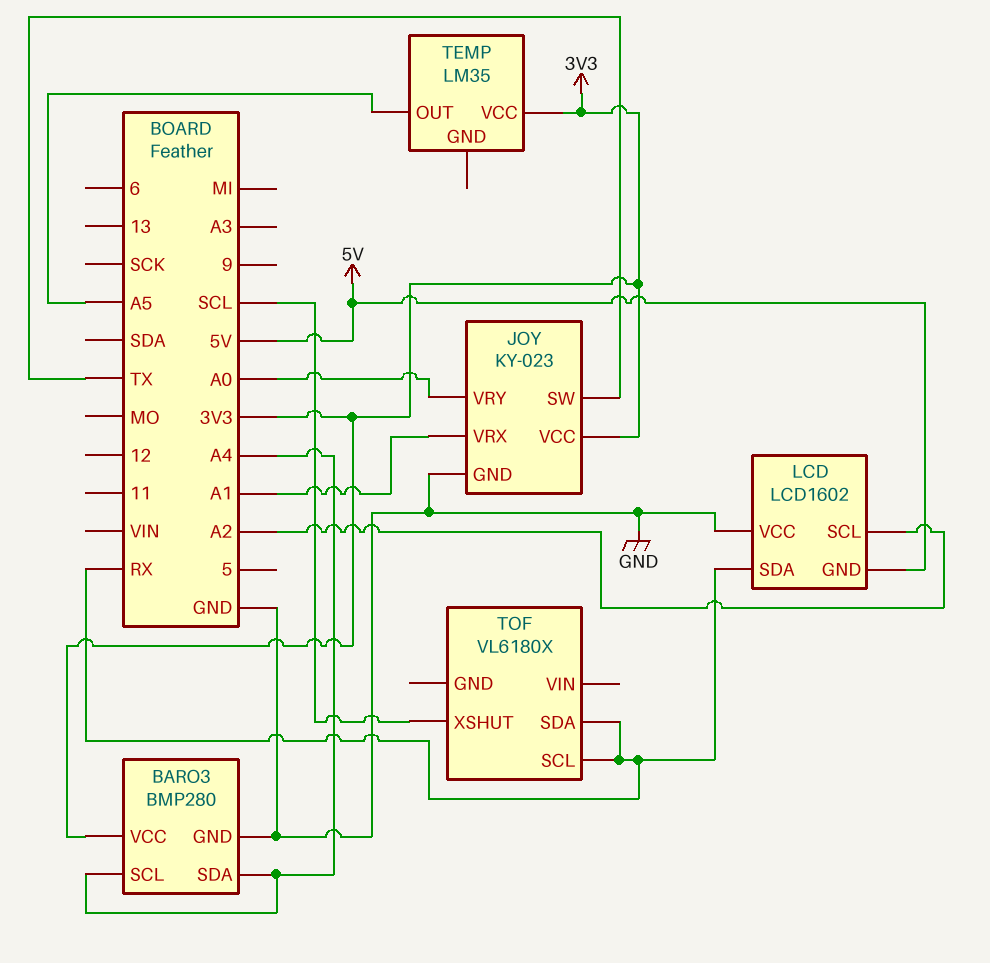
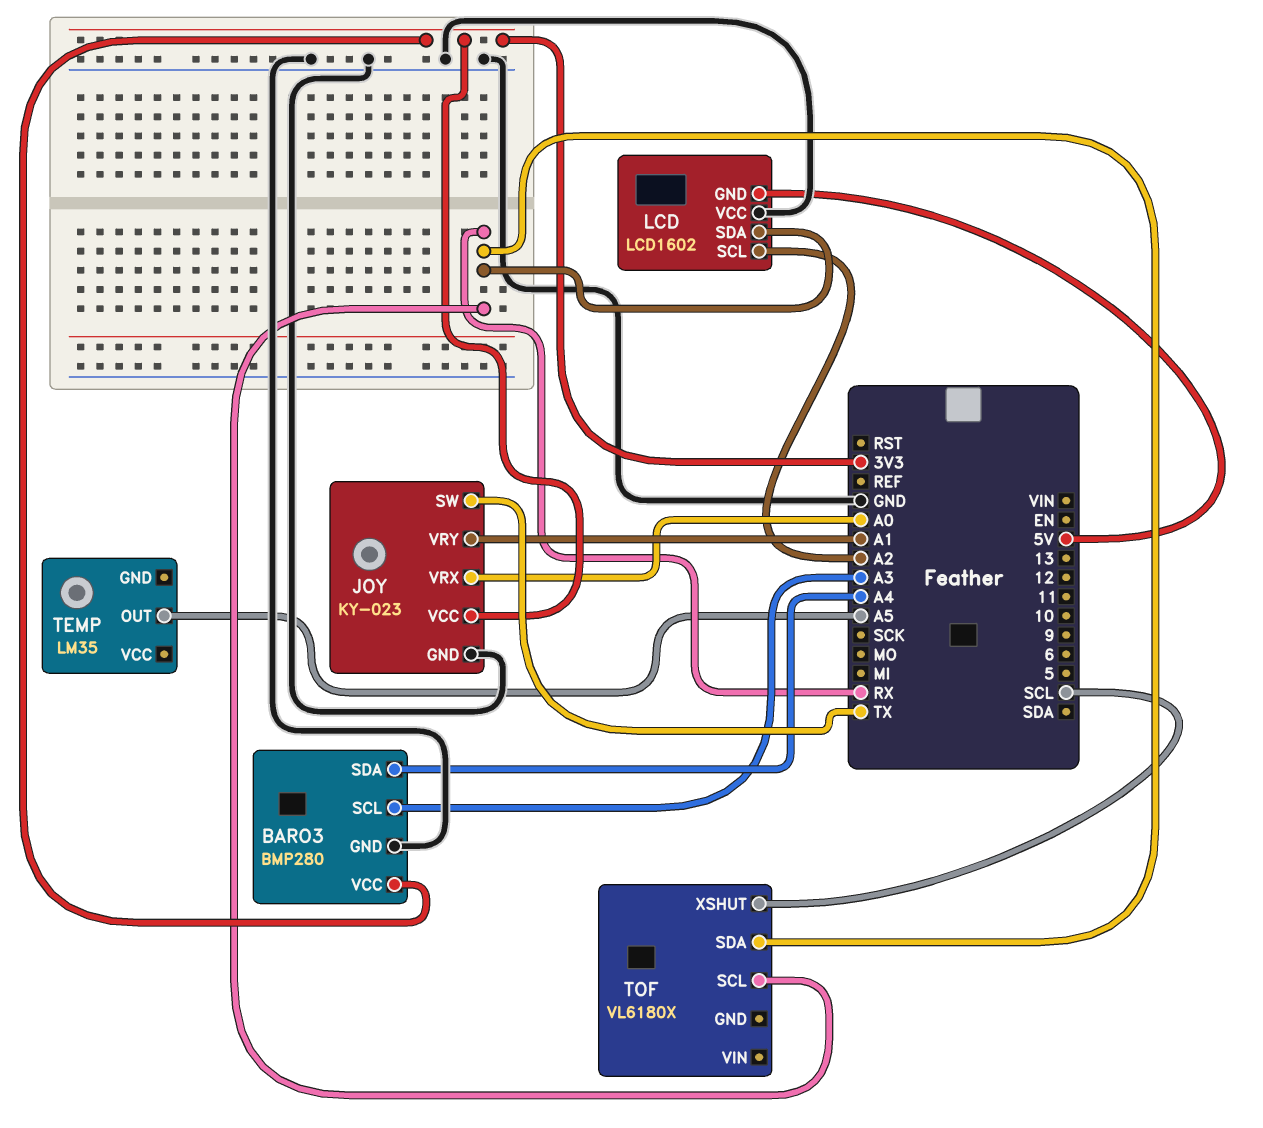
BARO3 pin SCL: A4 -> A3
JOY pin VRX: A1 -> A0
JOY pin VRY: A0 -> A1
TEMP pin VCC: 3V3 -> none

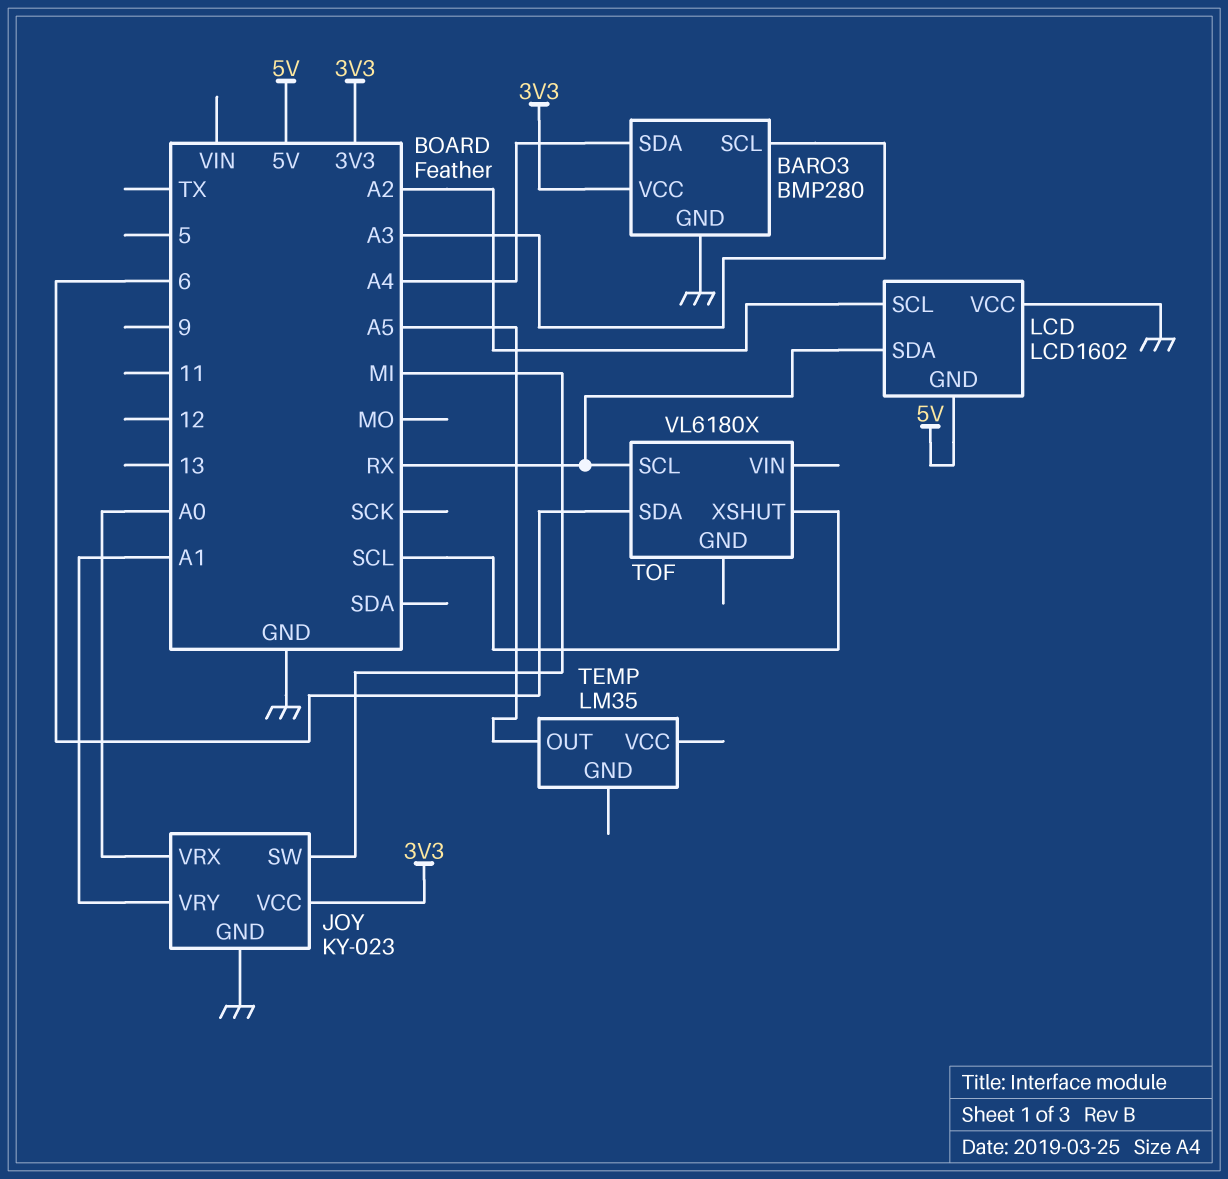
JOY pin SW: TX -> MI
TOF pin SDA: RX -> 6

